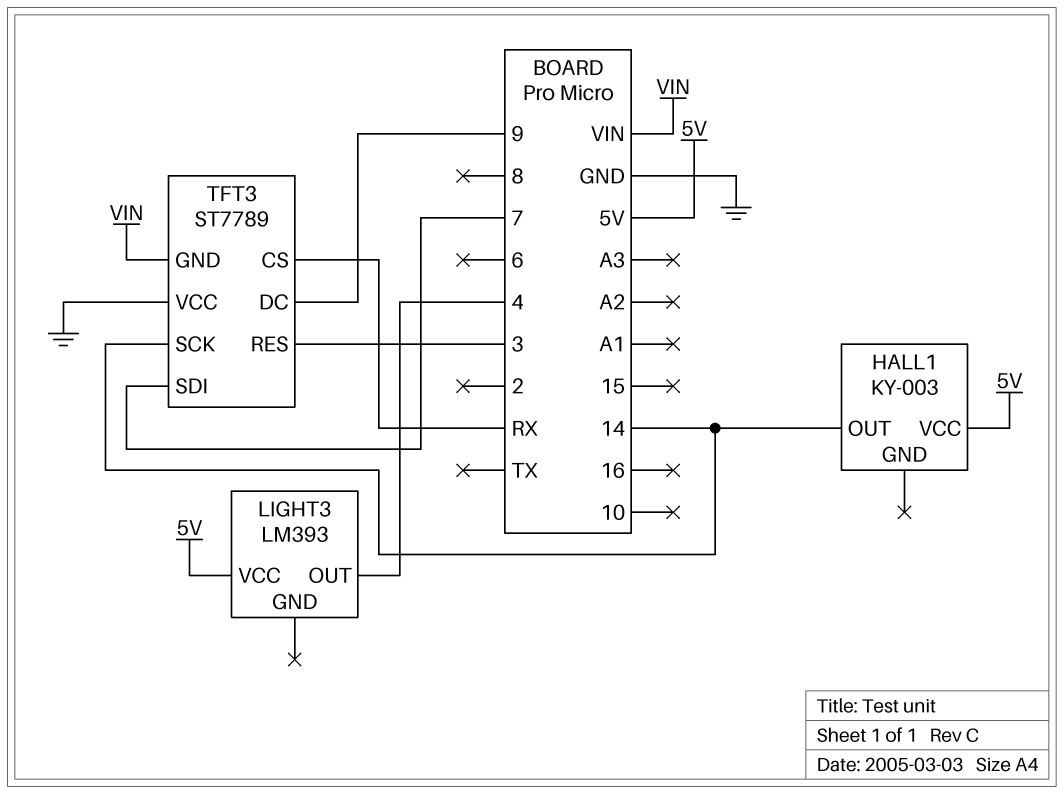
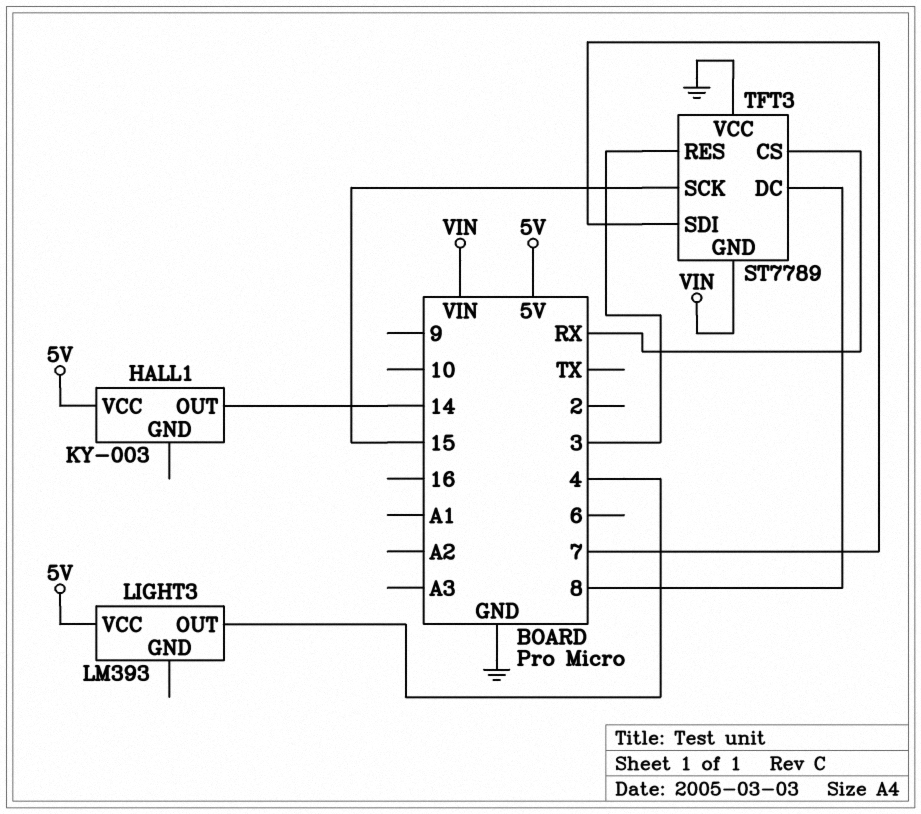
TFT3 pin DC: 9 -> 8
TFT3 pin SCK: 14 -> 15

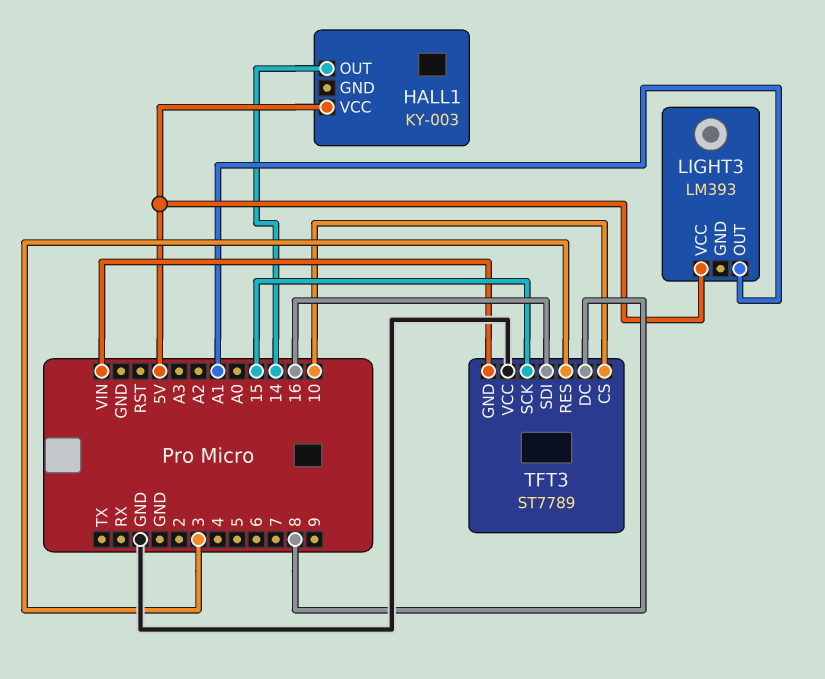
LIGHT3 pin OUT: 4 -> A1
TFT3 pin CS: RX -> 10
TFT3 pin SDI: 7 -> 16

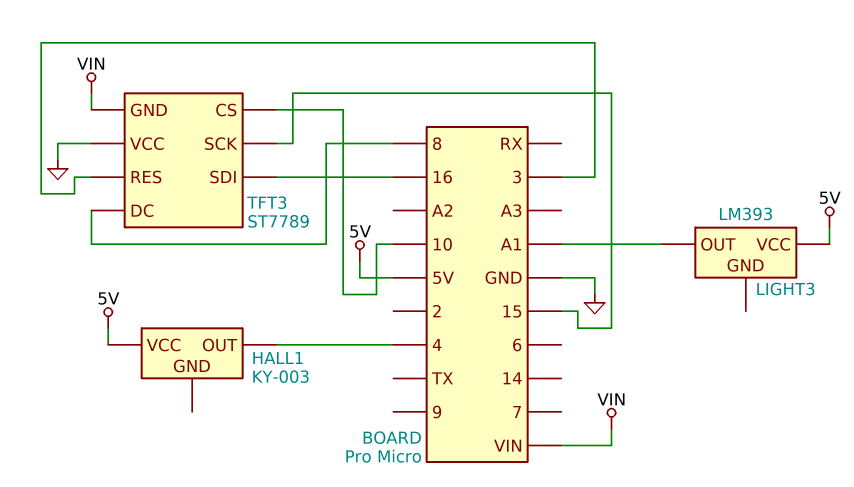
HALL1 pin OUT: 14 -> 4

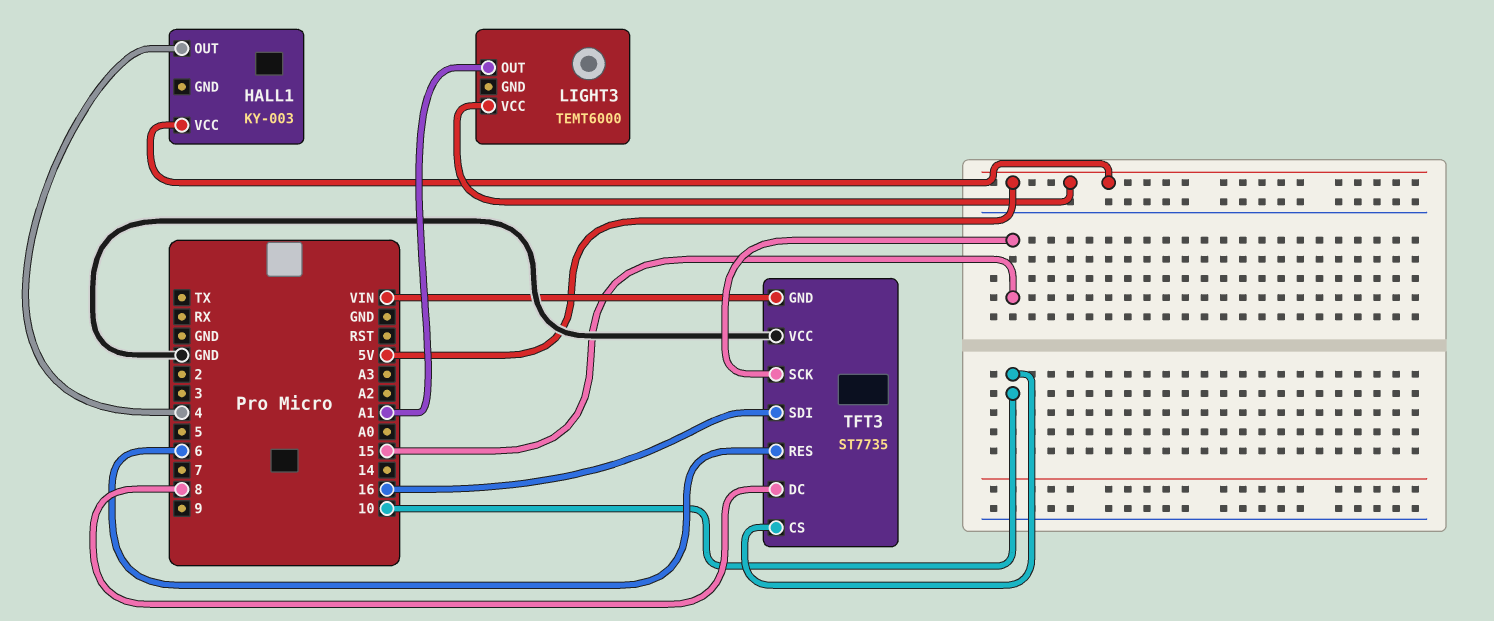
LIGHT3: LM393 -> TEMT6000
TFT3: ST7789 -> ST7735
TFT3 pin RES: 3 -> 6

